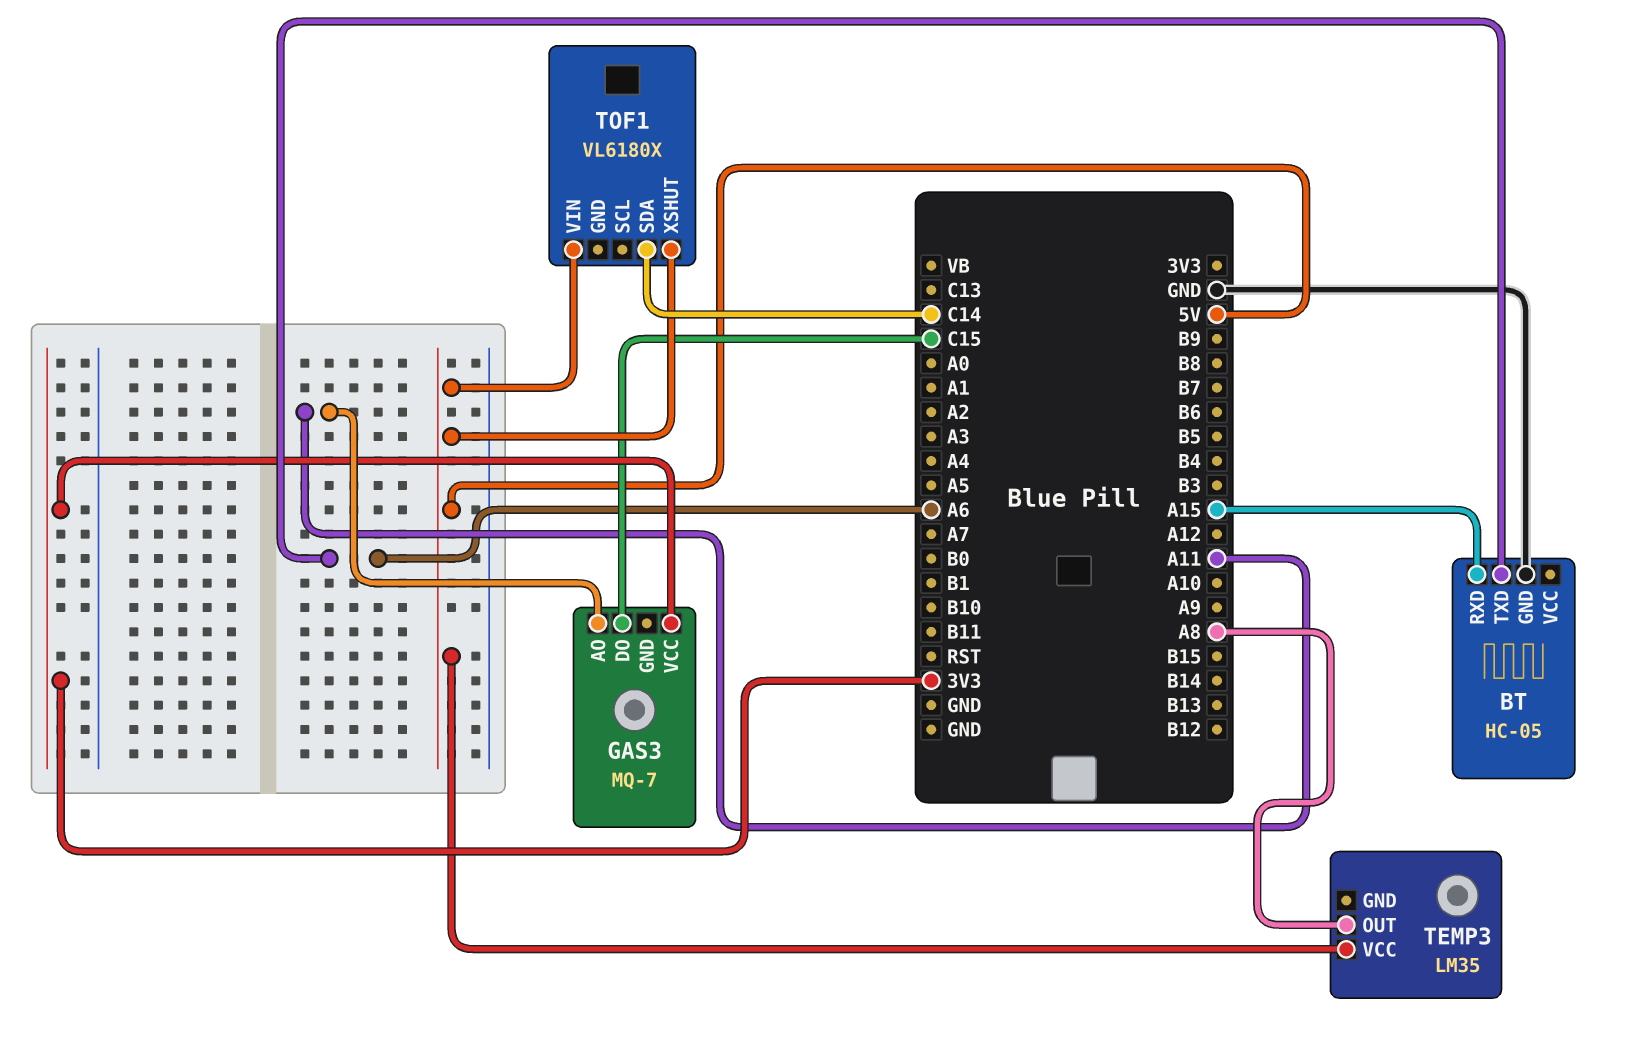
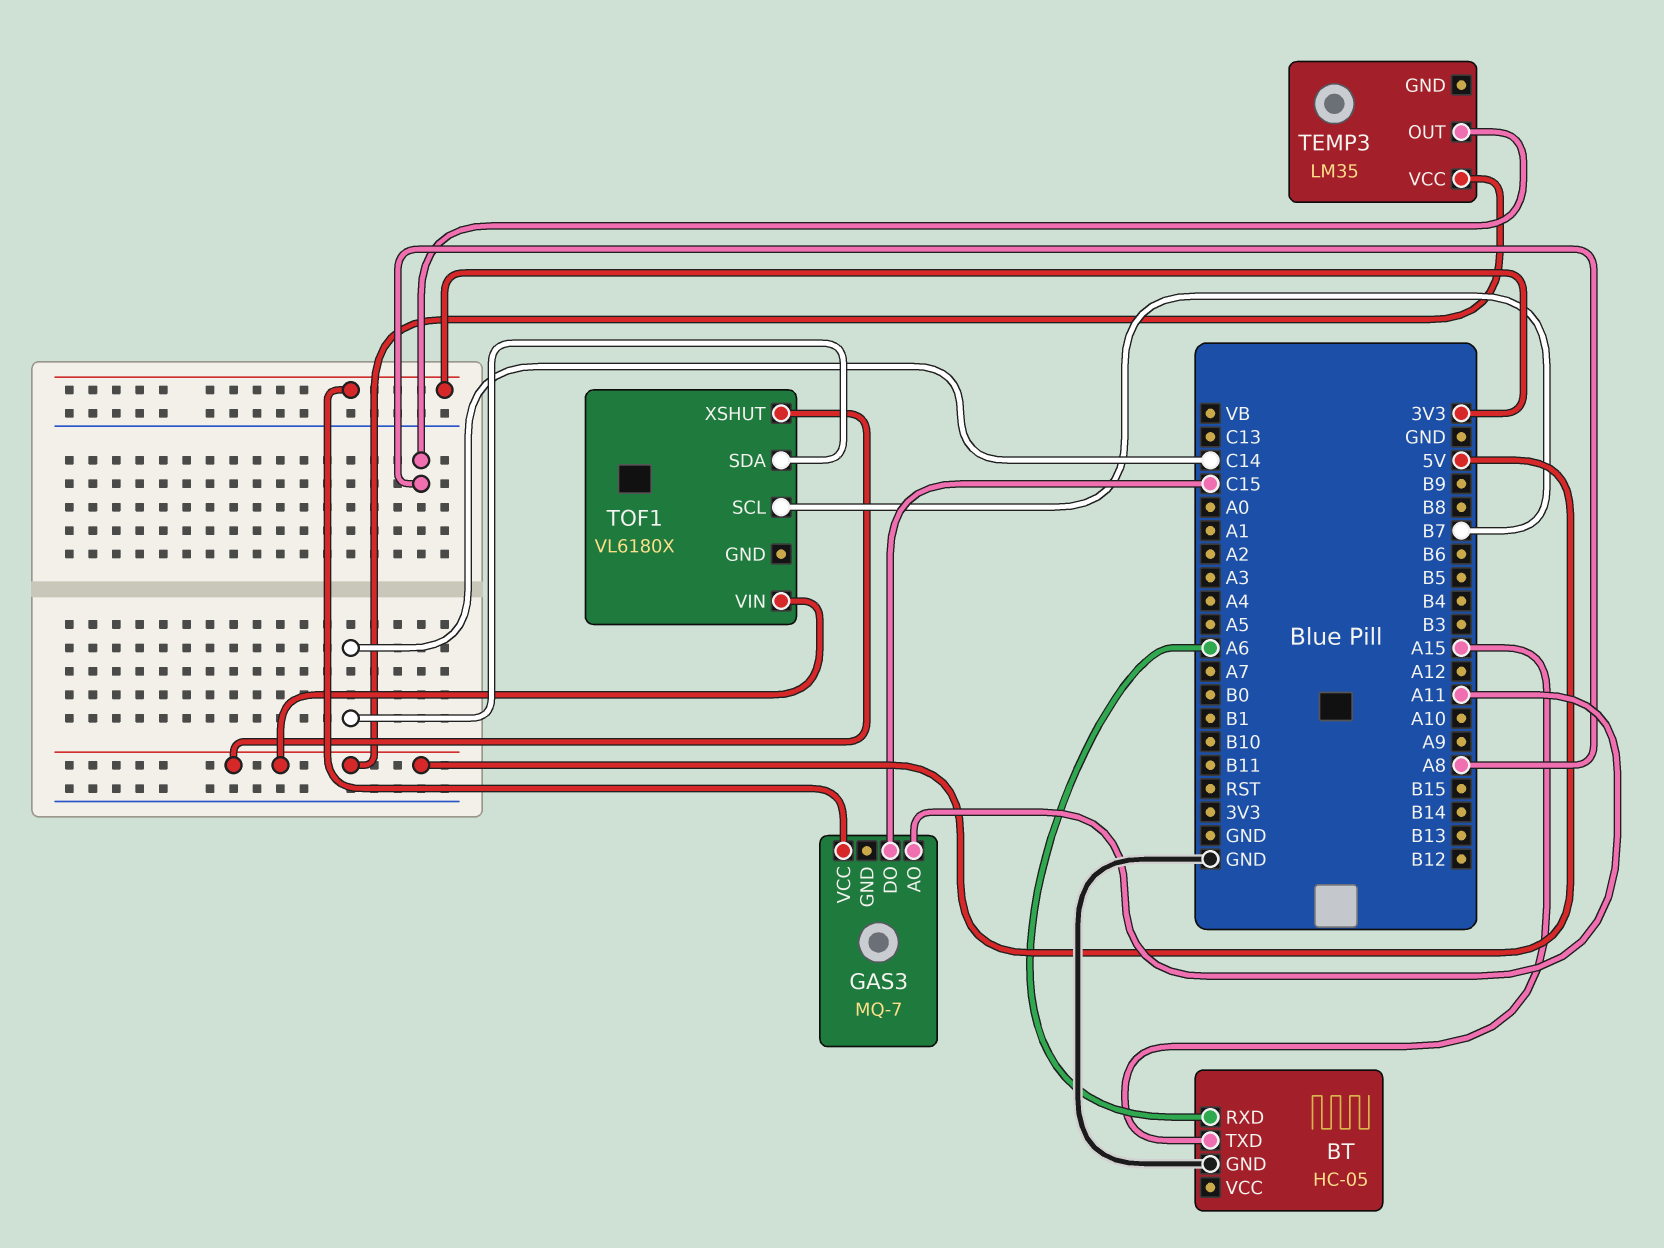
BT pin RXD: A15 -> A6
BT pin TXD: A6 -> A15
TOF1 pin SCL: none -> B7

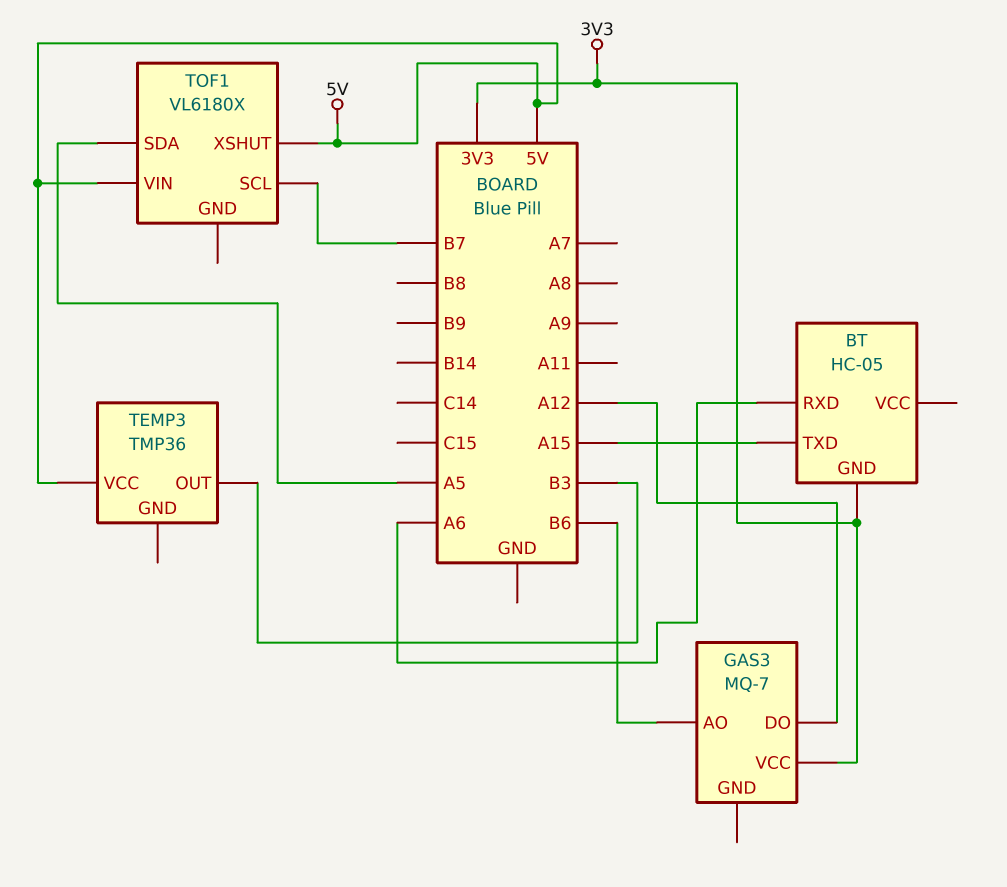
BT pin GND: GND -> 3V3
GAS3 pin AO: A11 -> B6
GAS3 pin DO: C15 -> A12
TEMP3: LM35 -> TMP36
TEMP3 pin OUT: A8 -> B3
TOF1 pin SDA: C14 -> A5

